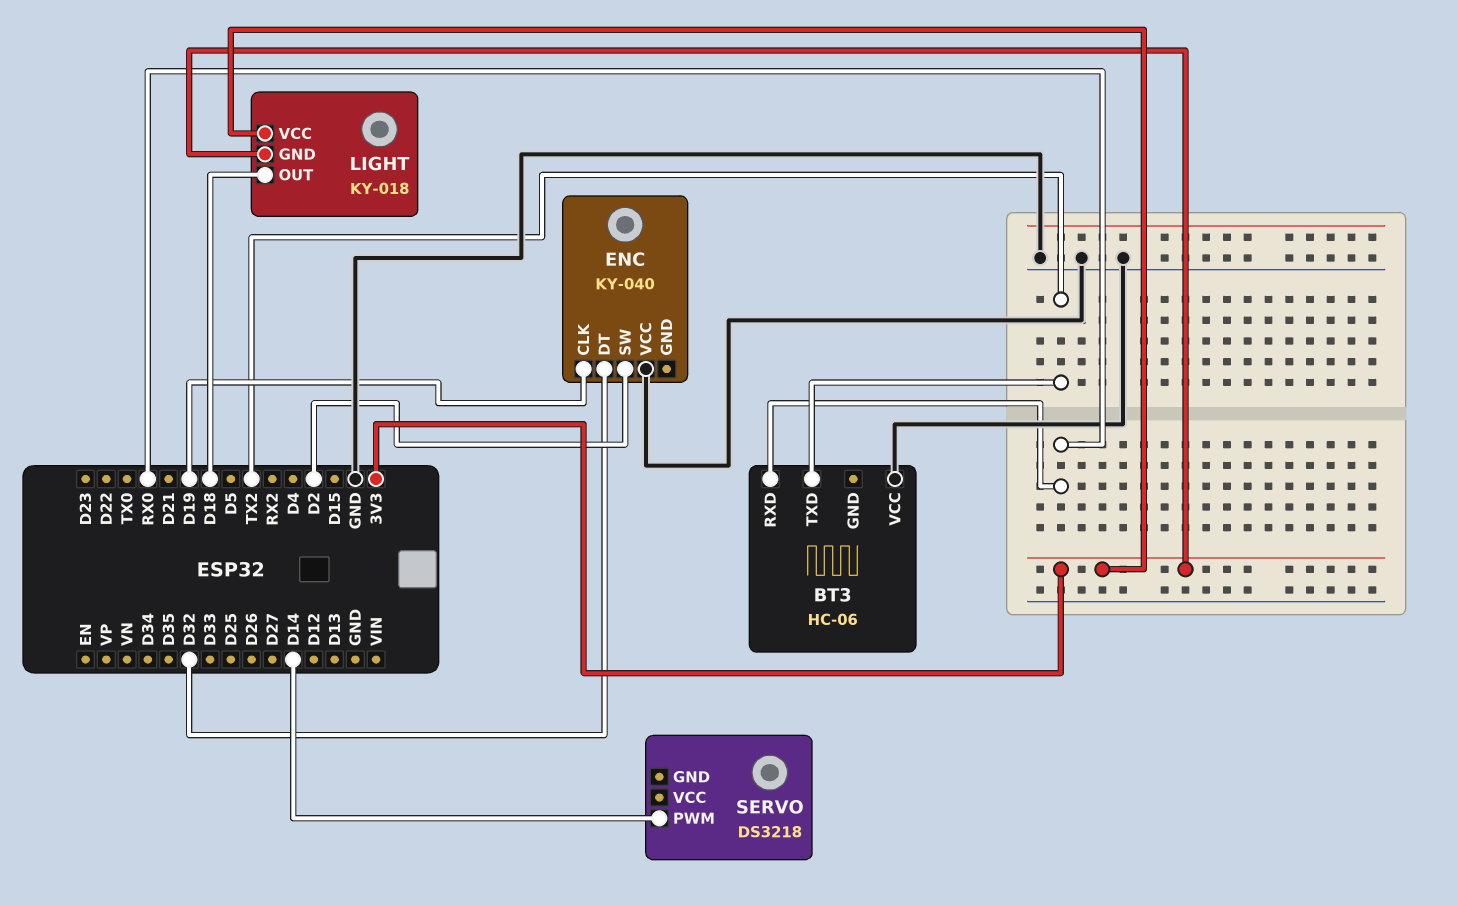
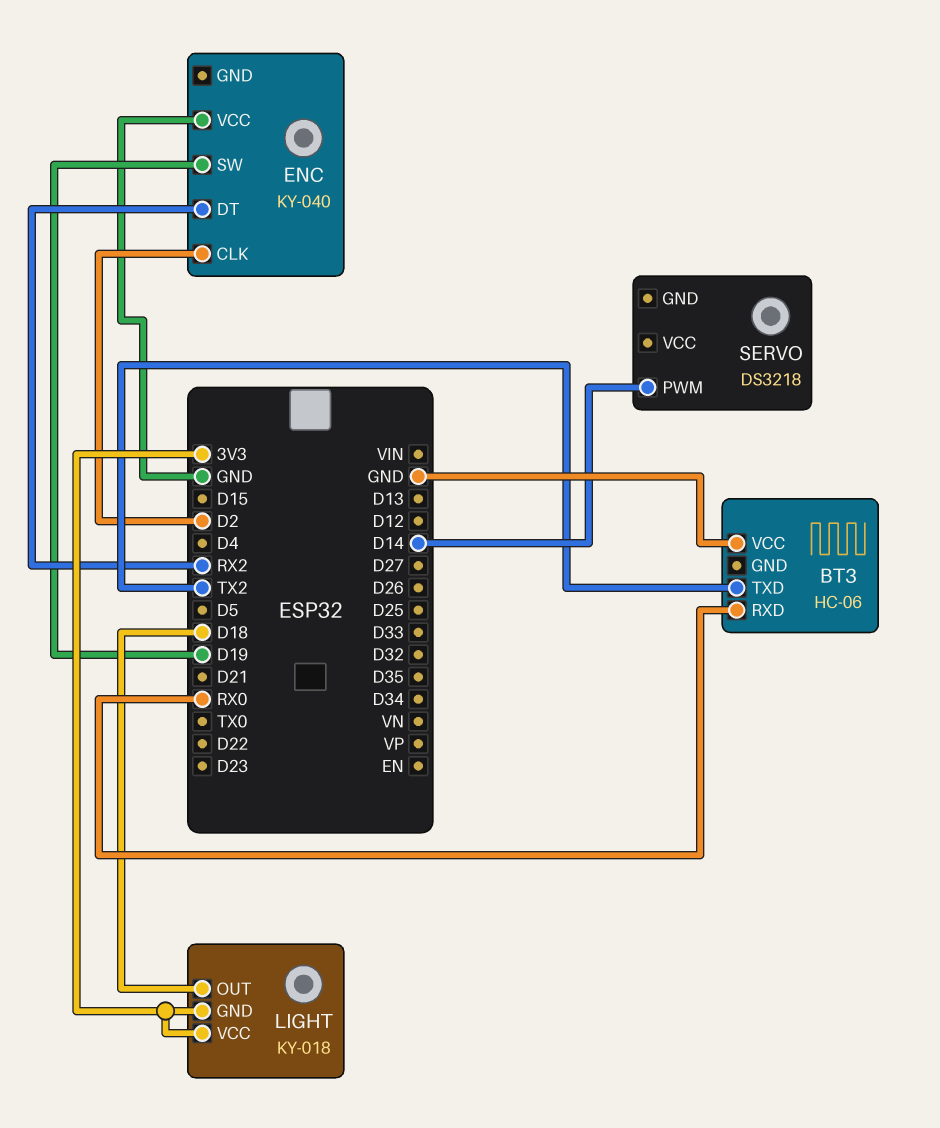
ENC pin CLK: D19 -> D2
ENC pin DT: D32 -> RX2
ENC pin SW: D2 -> D19

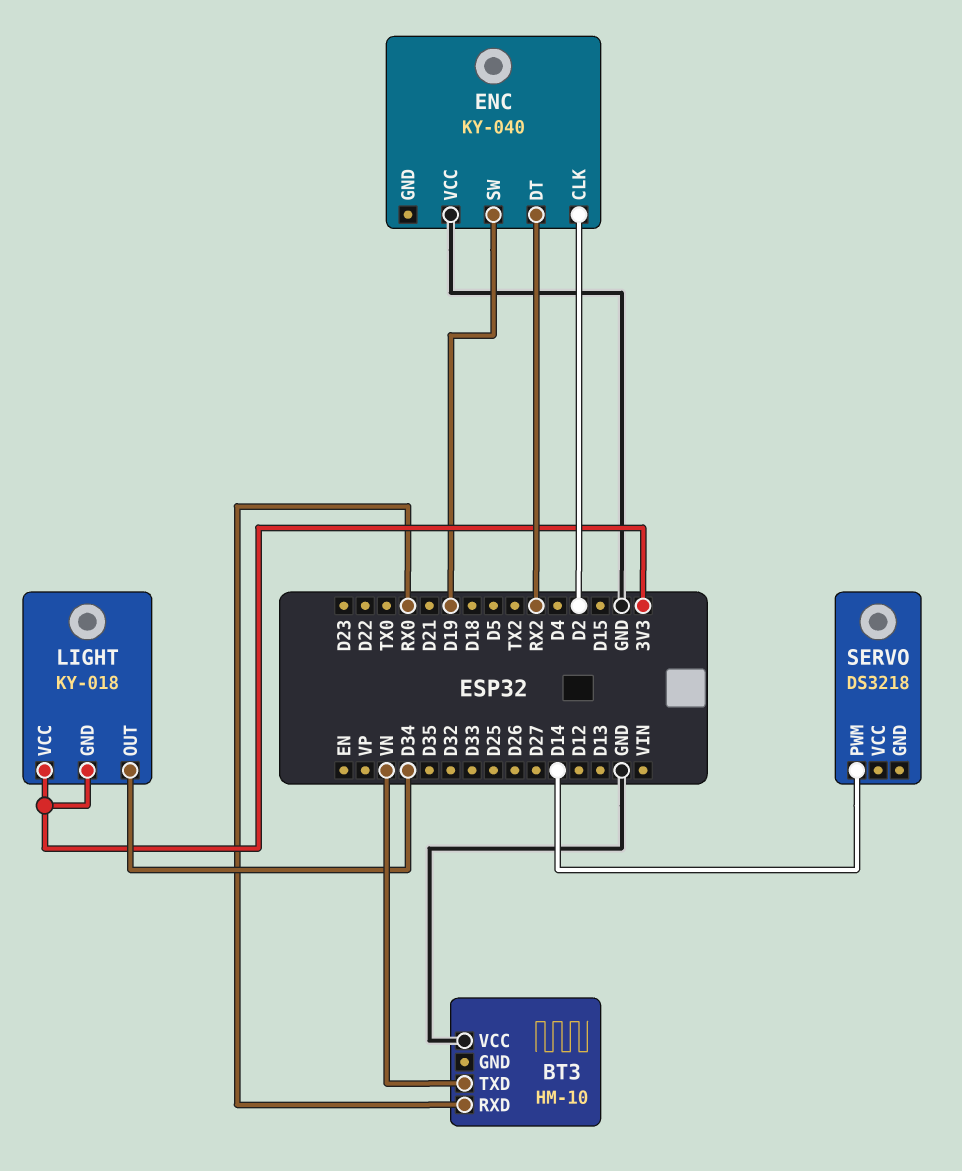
BT3: HC-06 -> HM-10
BT3 pin TXD: TX2 -> VN
LIGHT pin OUT: D18 -> D34

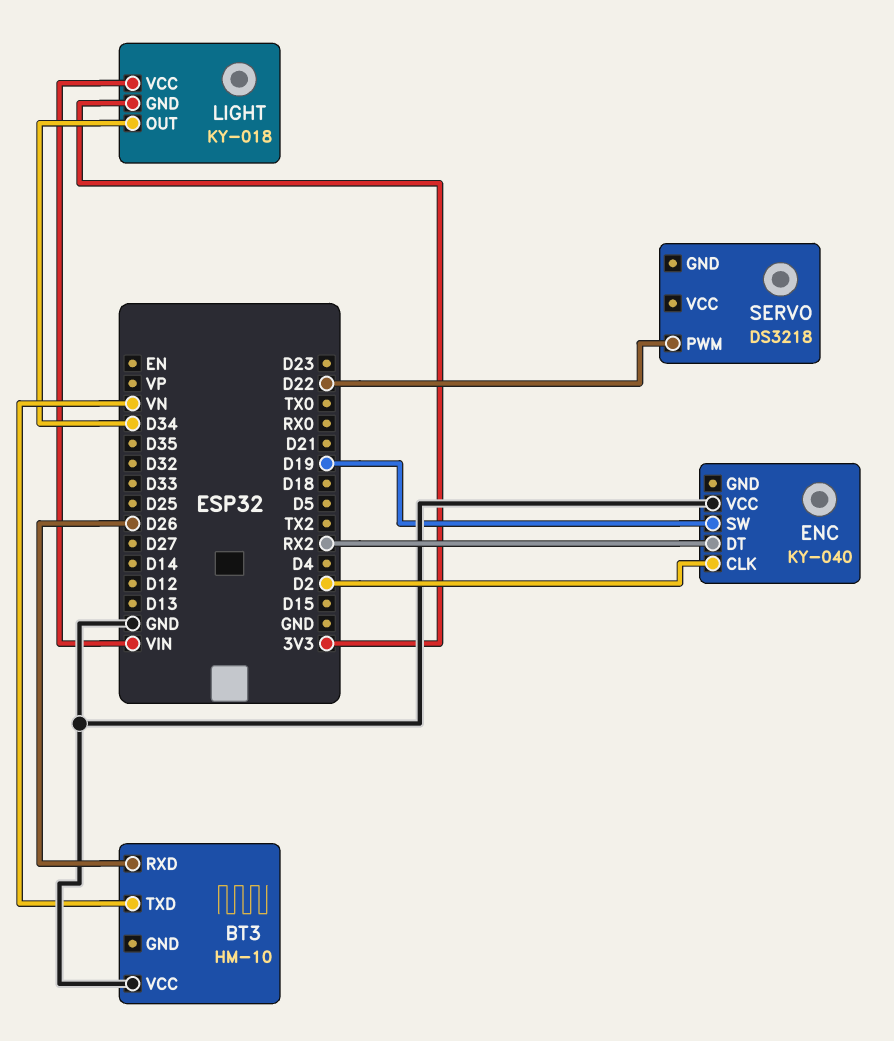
BT3 pin RXD: RX0 -> D26
LIGHT pin VCC: 3V3 -> VIN
SERVO pin PWM: D14 -> D22

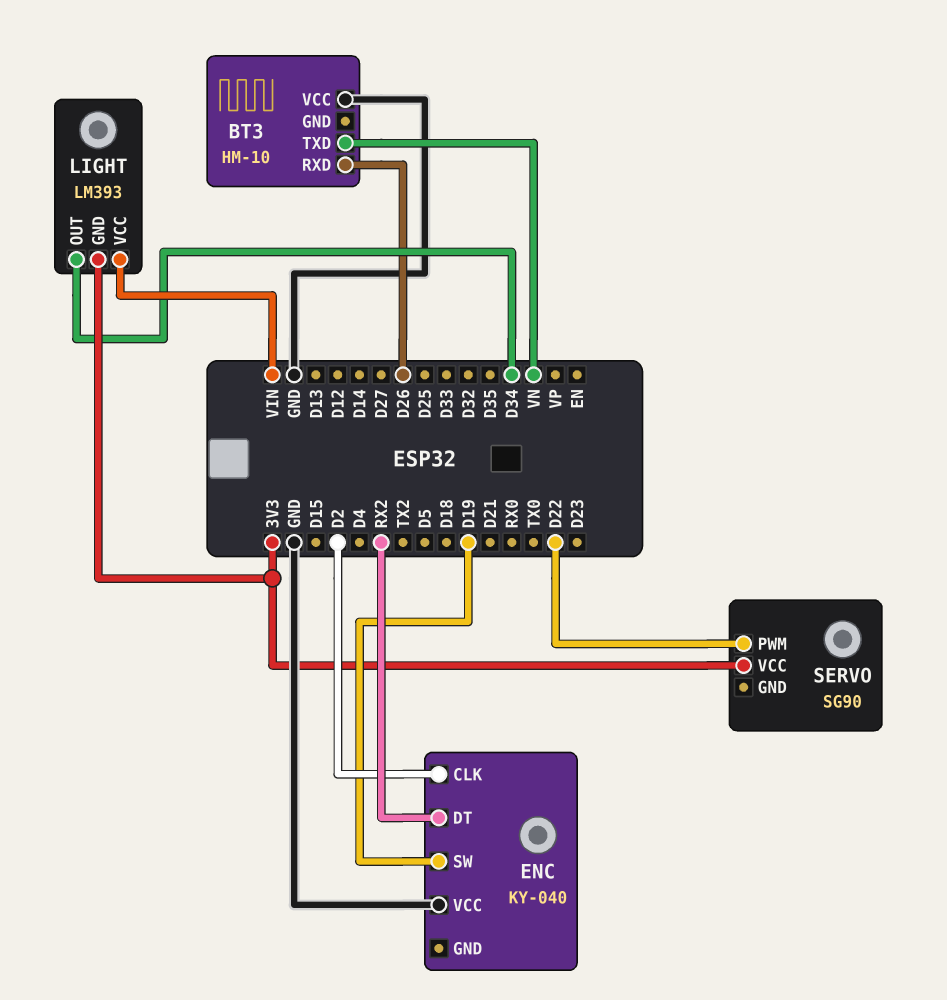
LIGHT: KY-018 -> LM393
SERVO: DS3218 -> SG90
SERVO pin VCC: none -> 3V3

